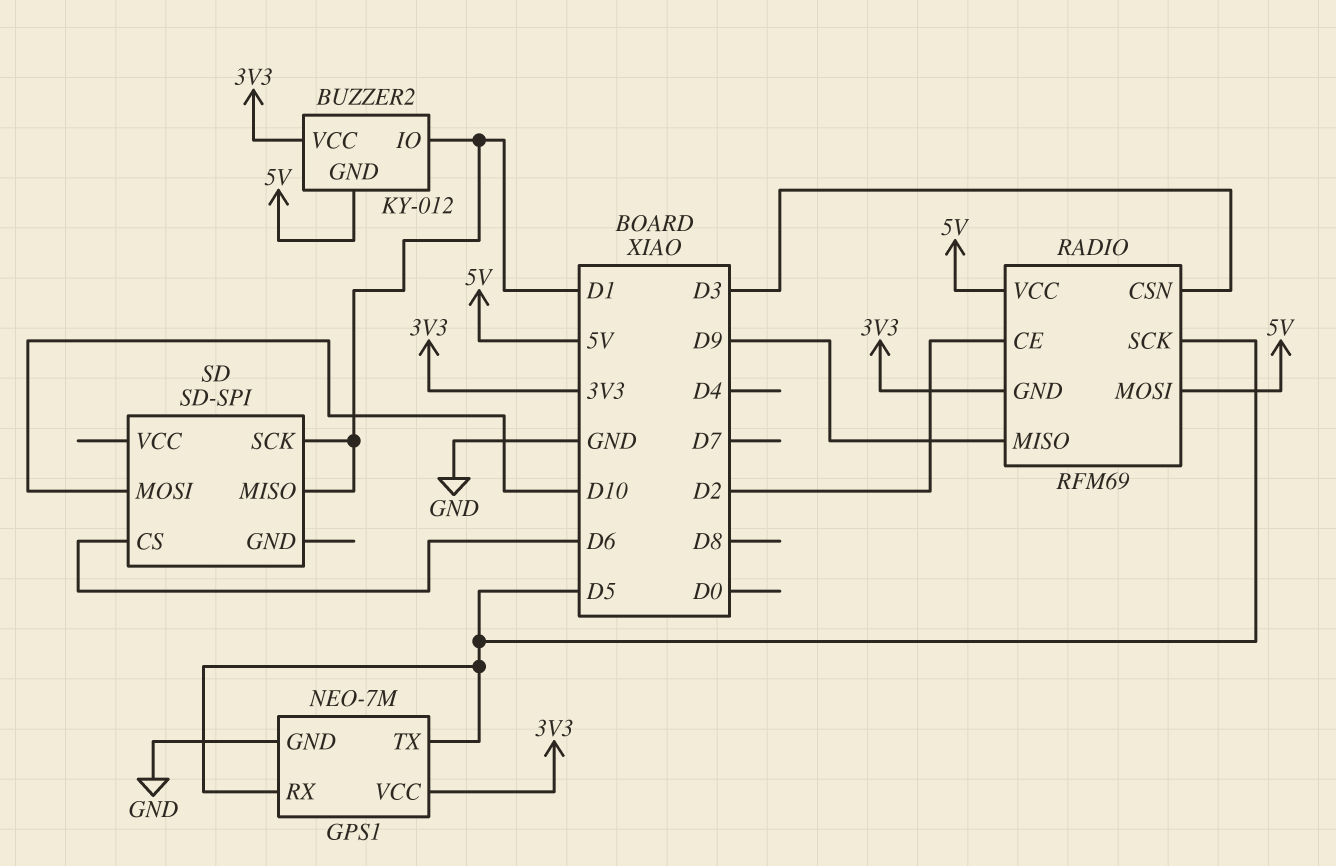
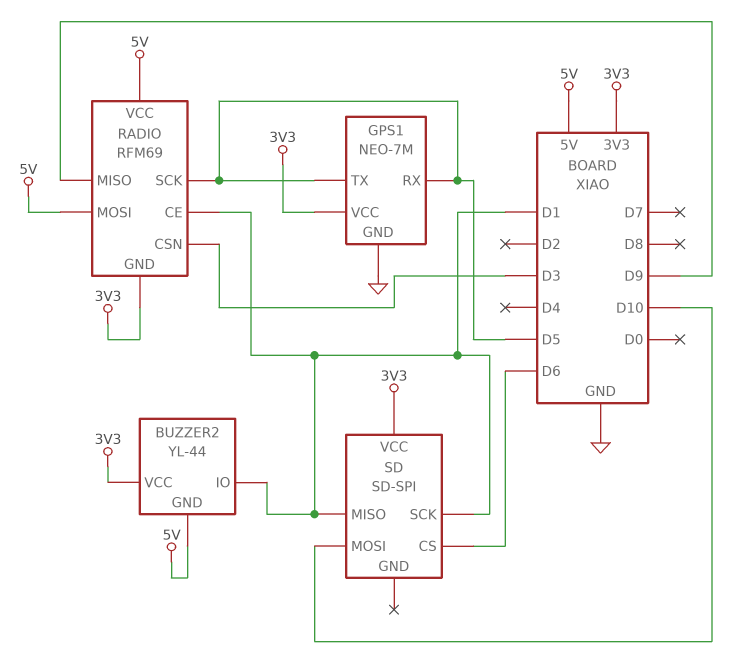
BUZZER2: KY-012 -> YL-44
RADIO pin CE: D2 -> D1
SD pin VCC: none -> 3V3

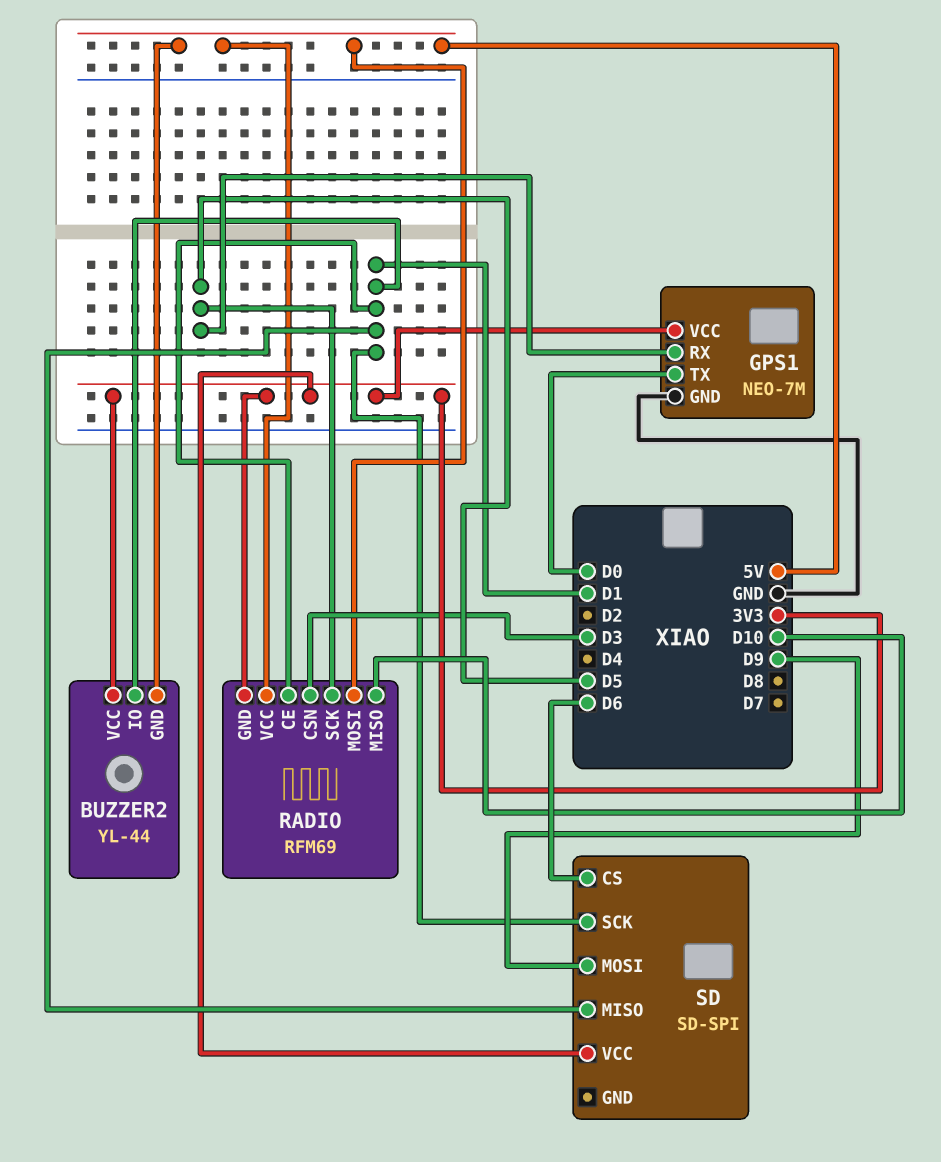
GPS1 pin TX: D5 -> D0
RADIO pin MISO: D9 -> D10
SD pin MOSI: D10 -> D9

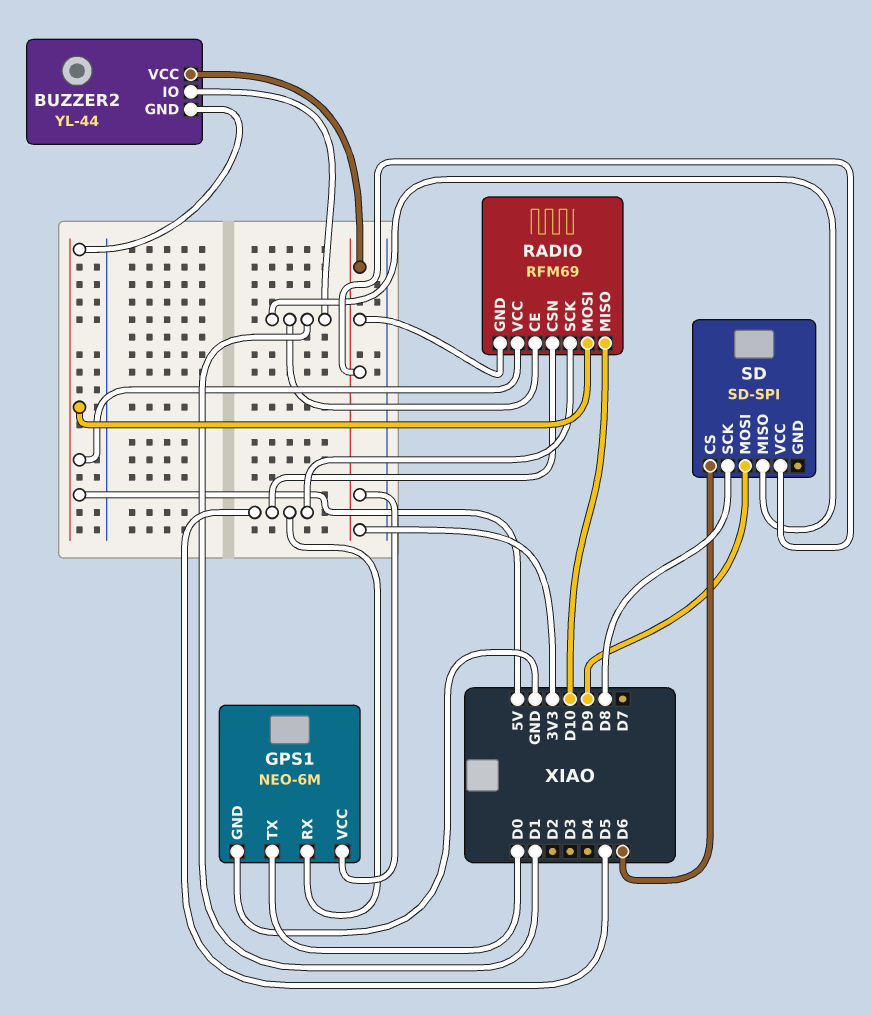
GPS1: NEO-7M -> NEO-6M
RADIO pin CSN: D3 -> D5
SD pin SCK: D1 -> D8

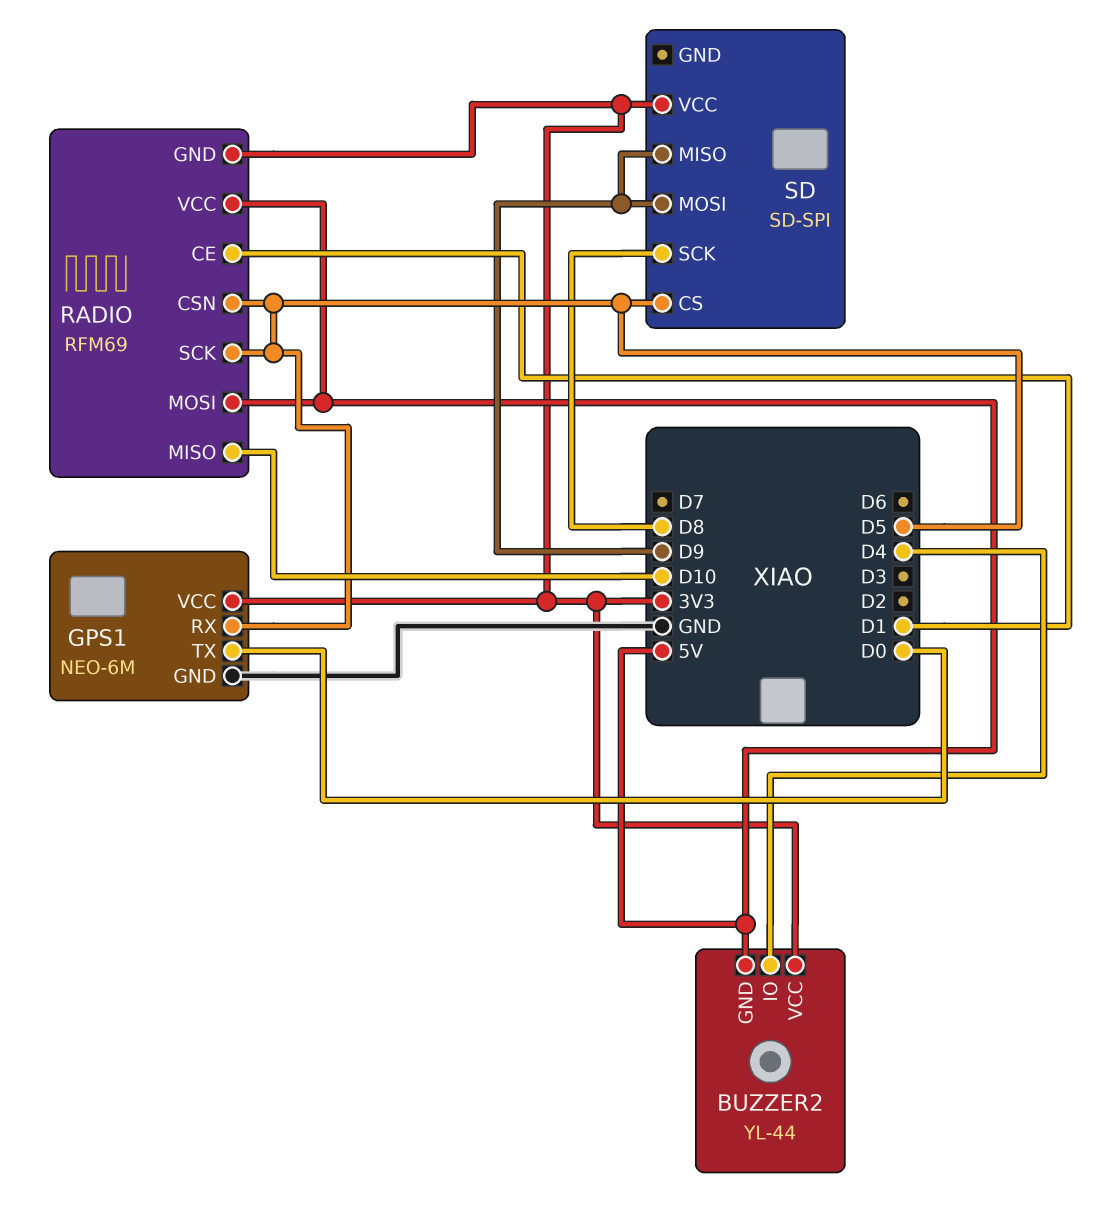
BUZZER2 pin IO: D1 -> D4
SD pin CS: D6 -> D5
SD pin MISO: D1 -> D9

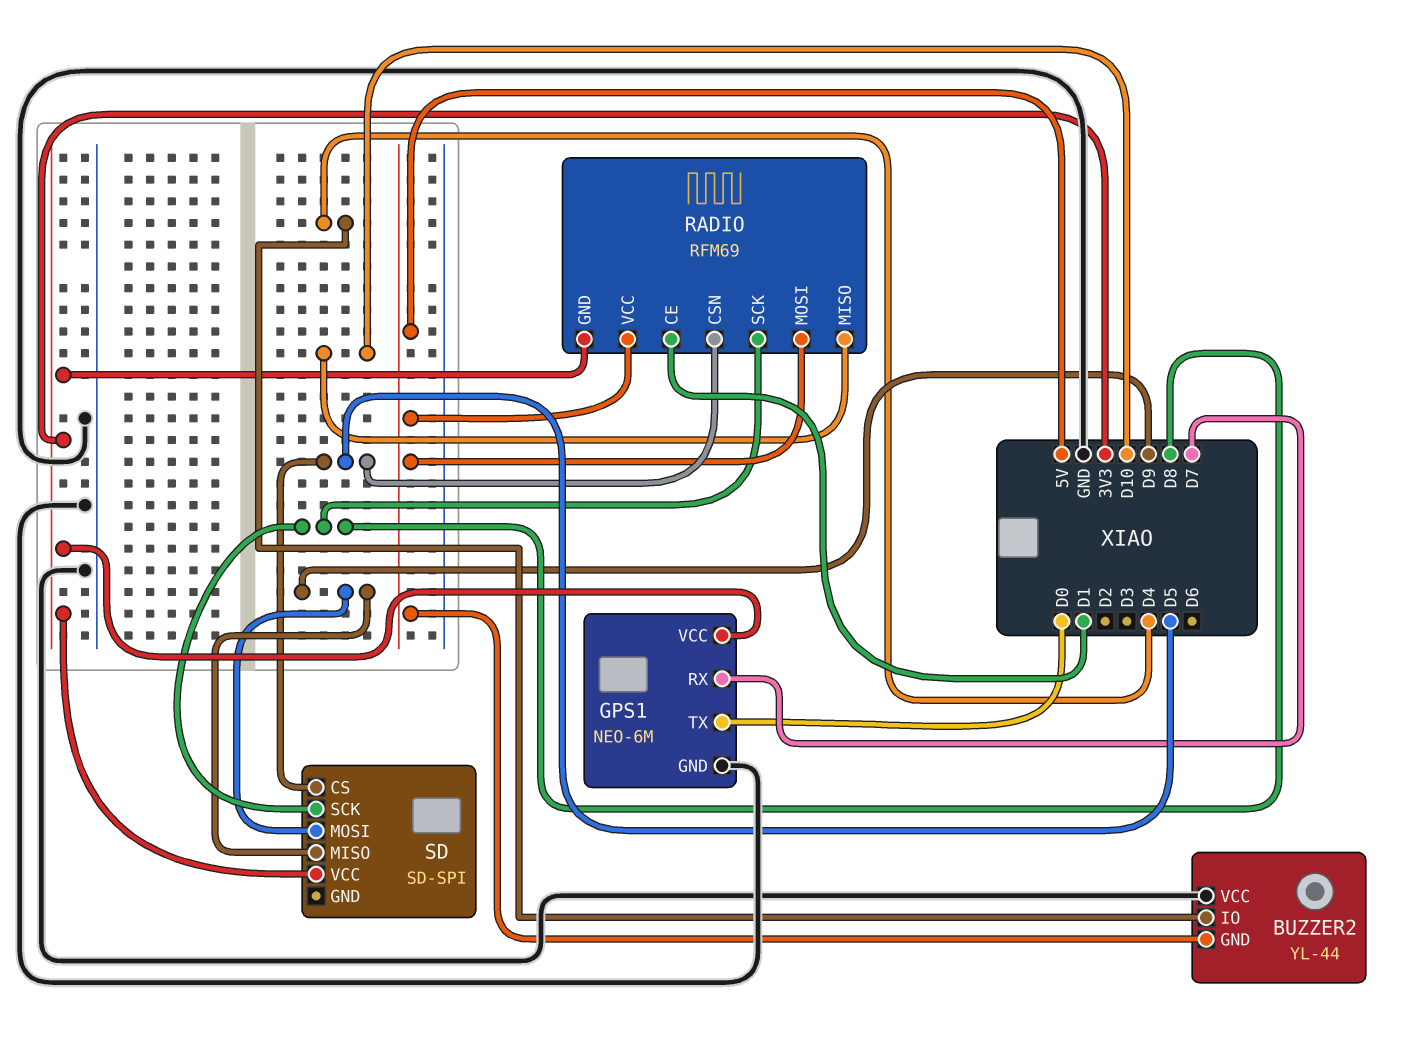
BUZZER2 pin VCC: 3V3 -> GND
GPS1 pin RX: D5 -> D7
RADIO pin SCK: D5 -> D8

